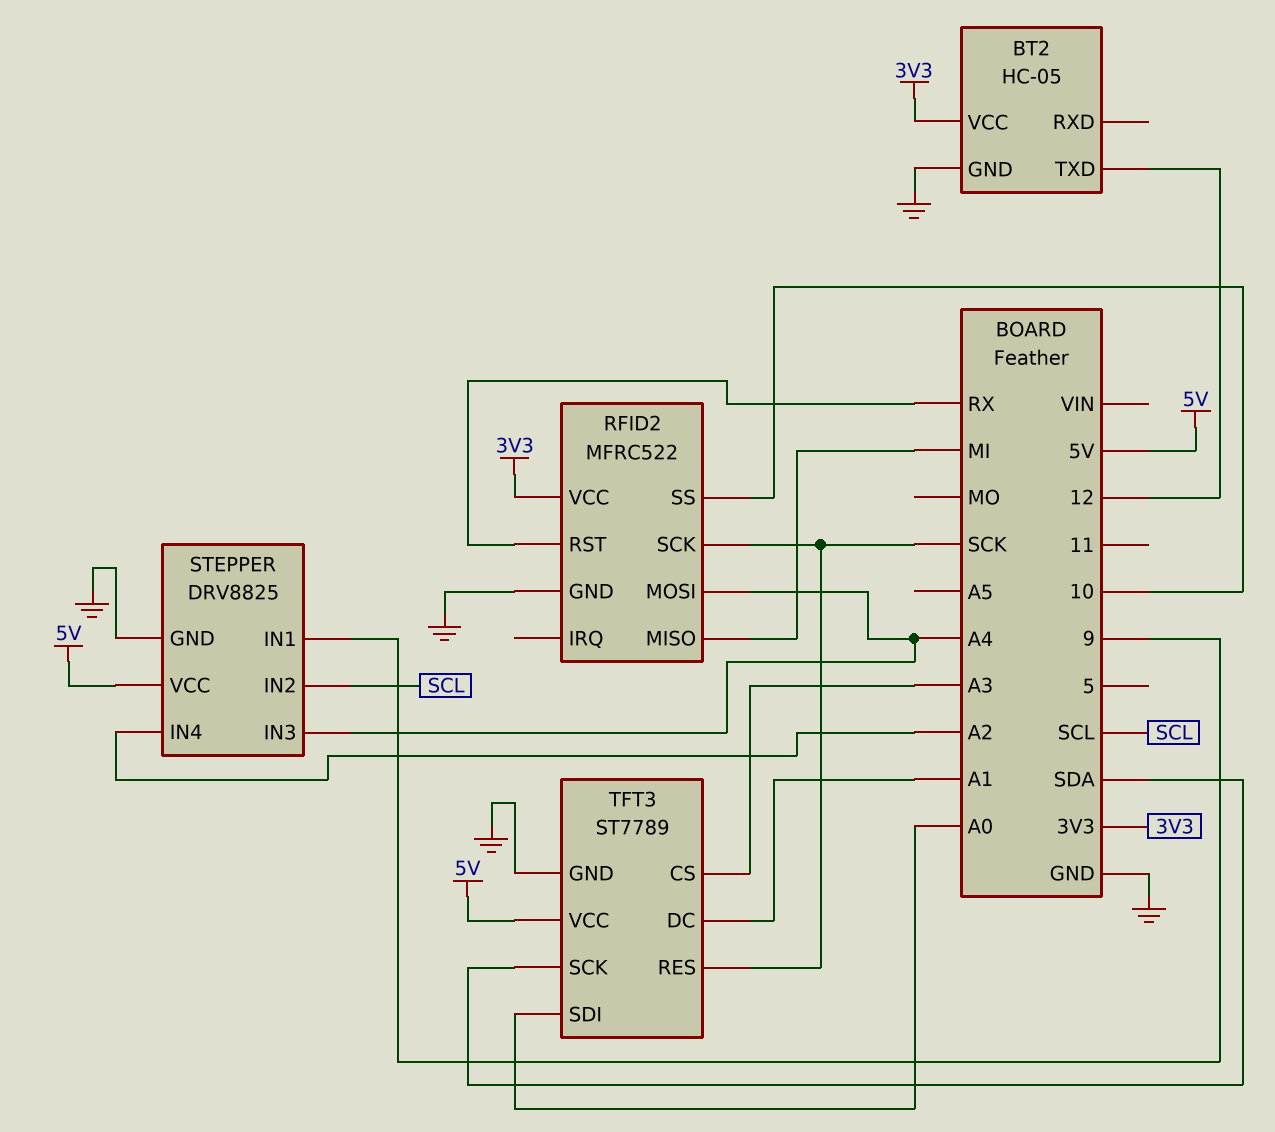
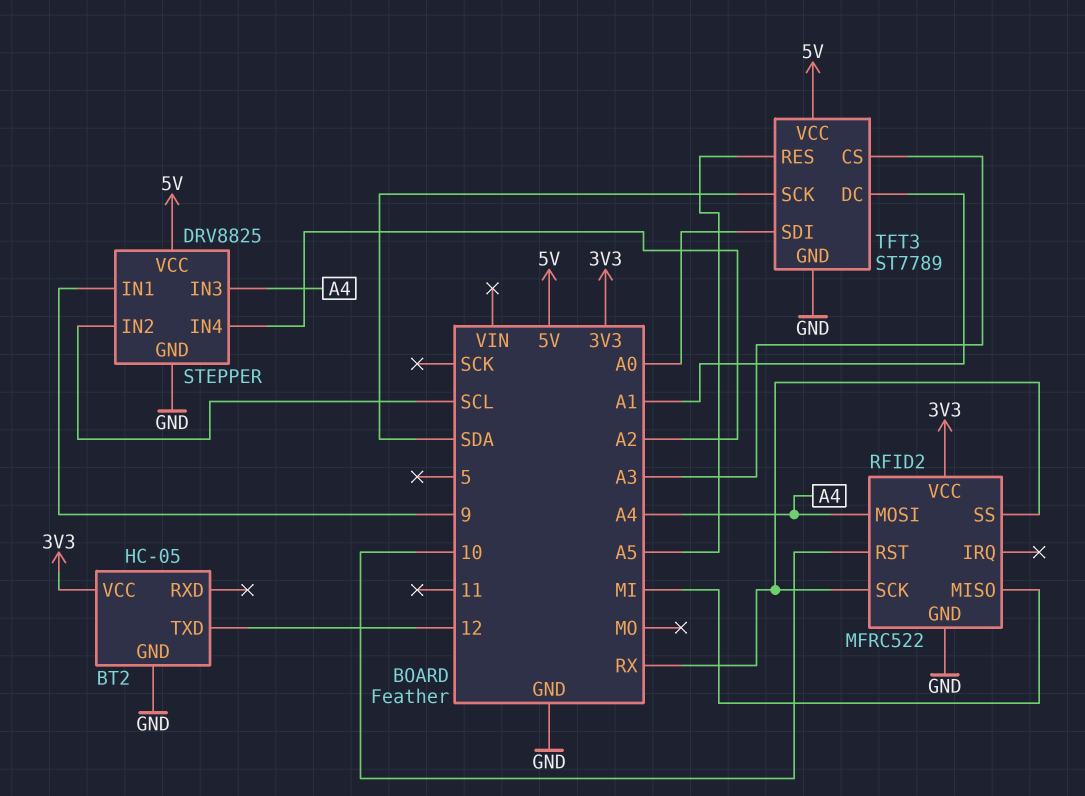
RFID2 pin RST: RX -> 10
RFID2 pin SCK: SCK -> RX
RFID2 pin SS: 10 -> RX
TFT3 pin RES: SCK -> A5

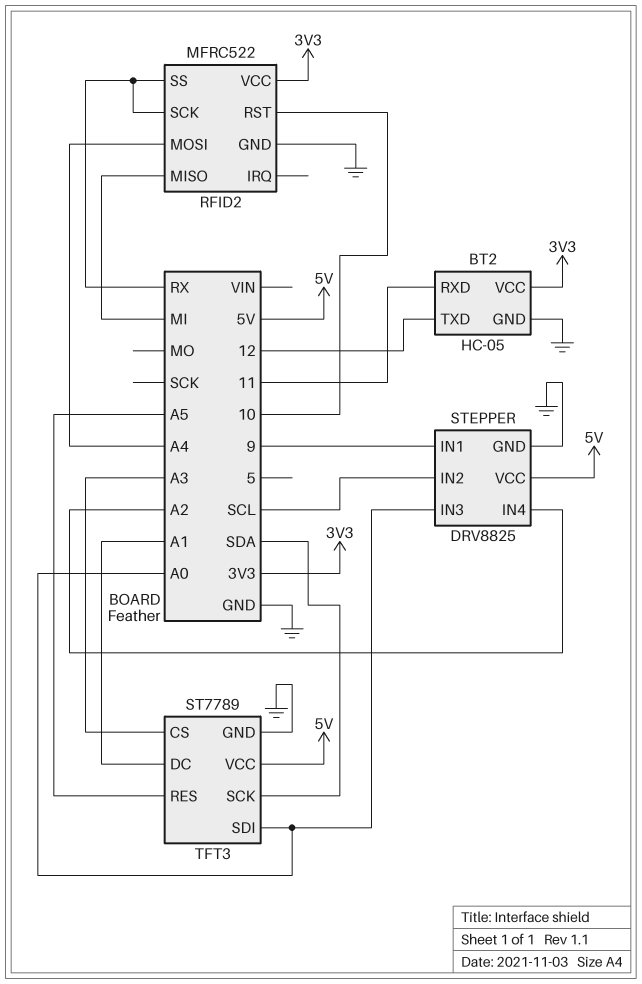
BT2 pin RXD: none -> 11
STEPPER pin IN3: A4 -> A0

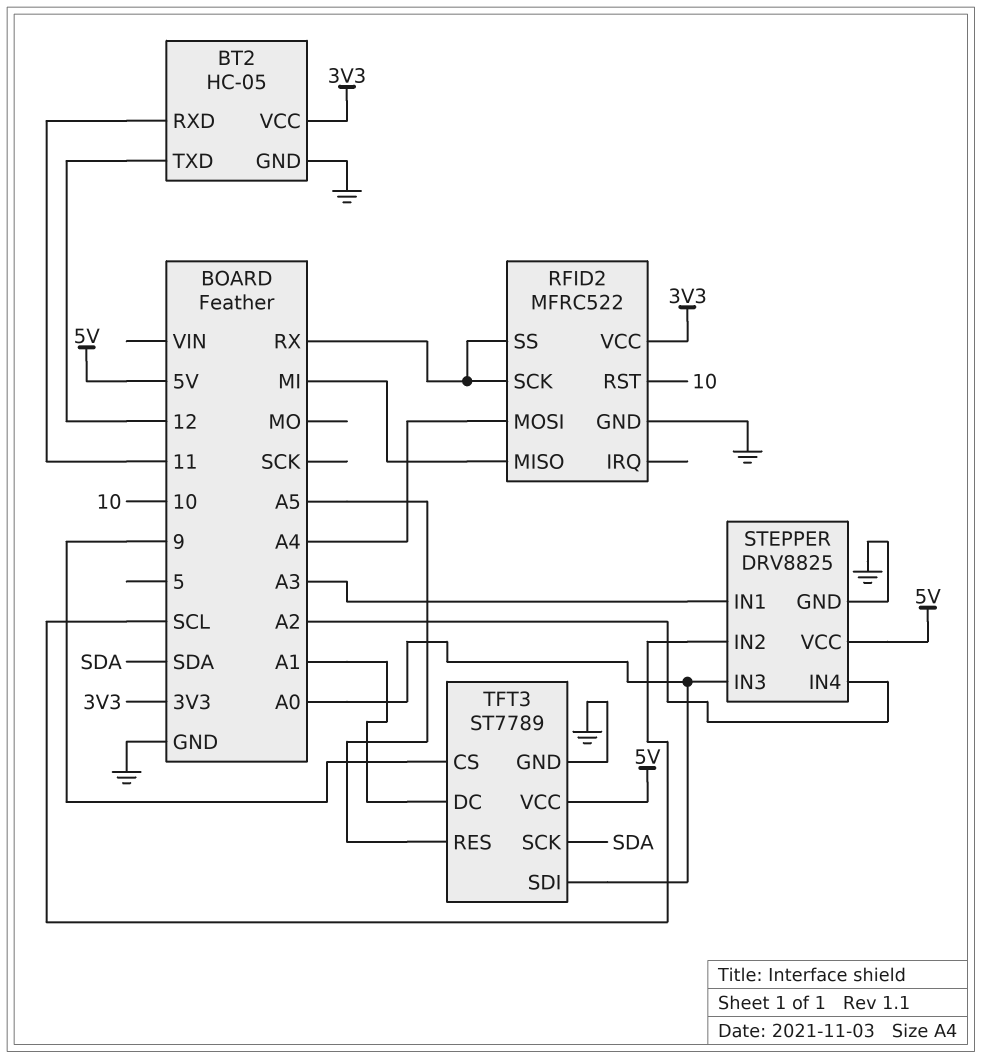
STEPPER pin IN1: 9 -> A3
TFT3 pin CS: A3 -> 9

